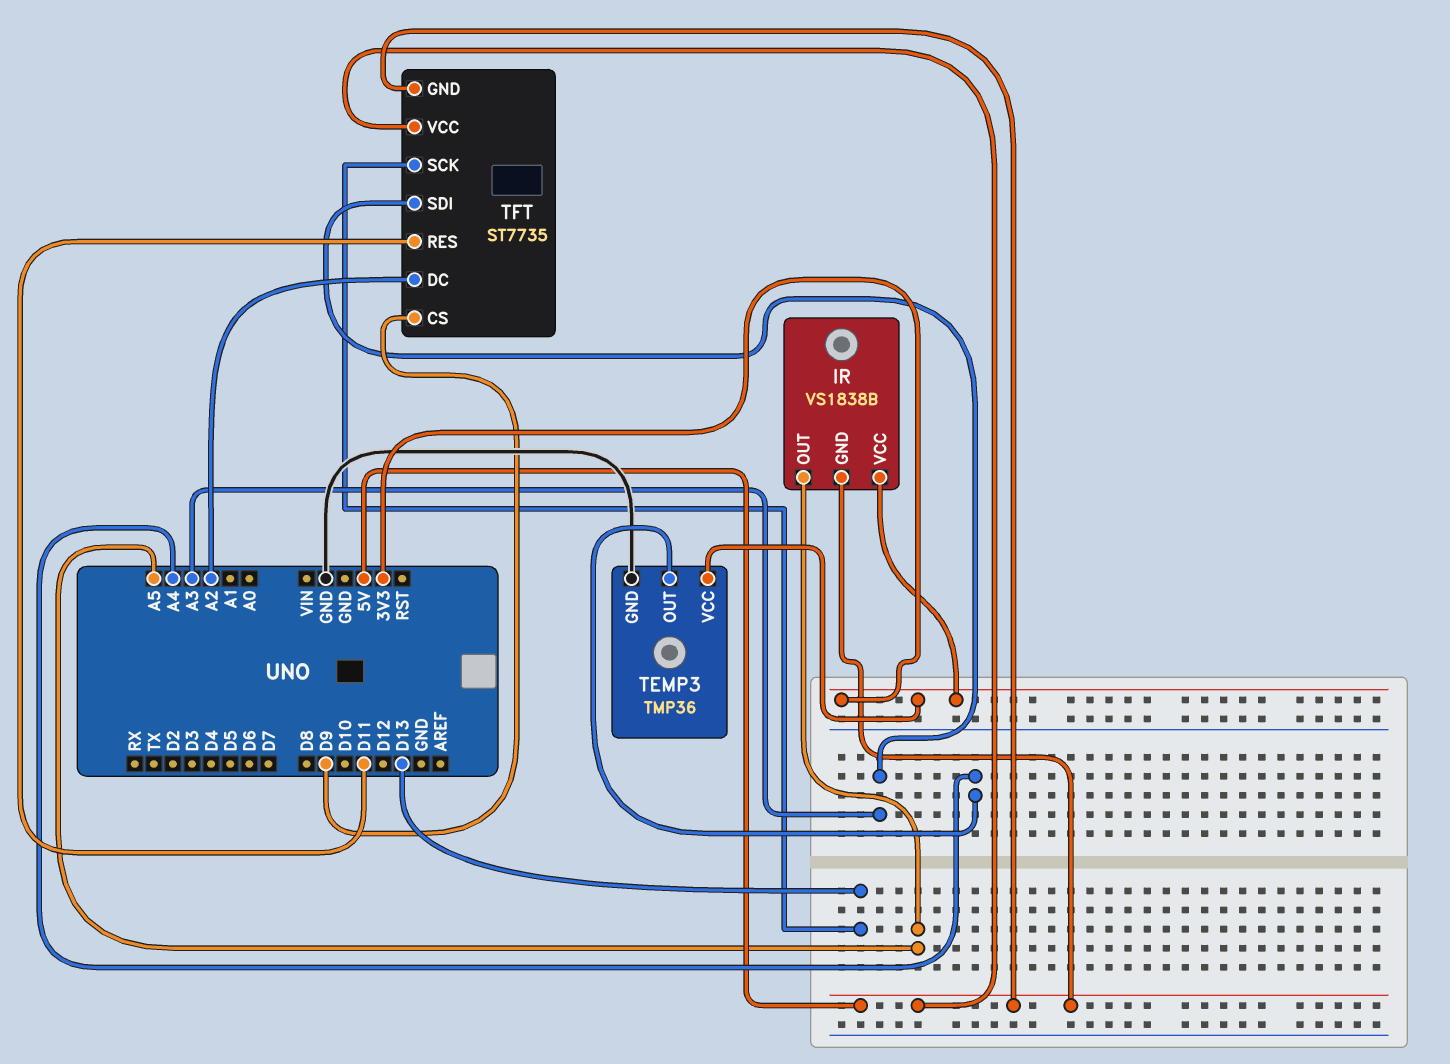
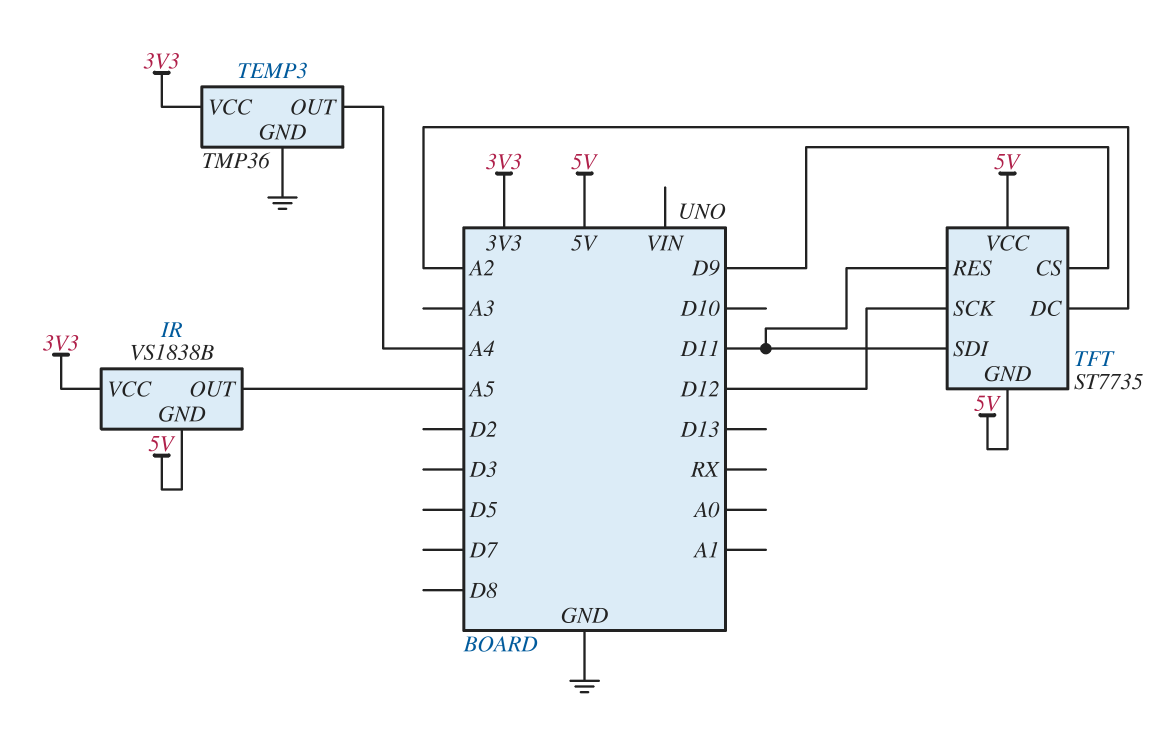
TFT pin SCK: D13 -> D12
TFT pin SDI: A3 -> D11

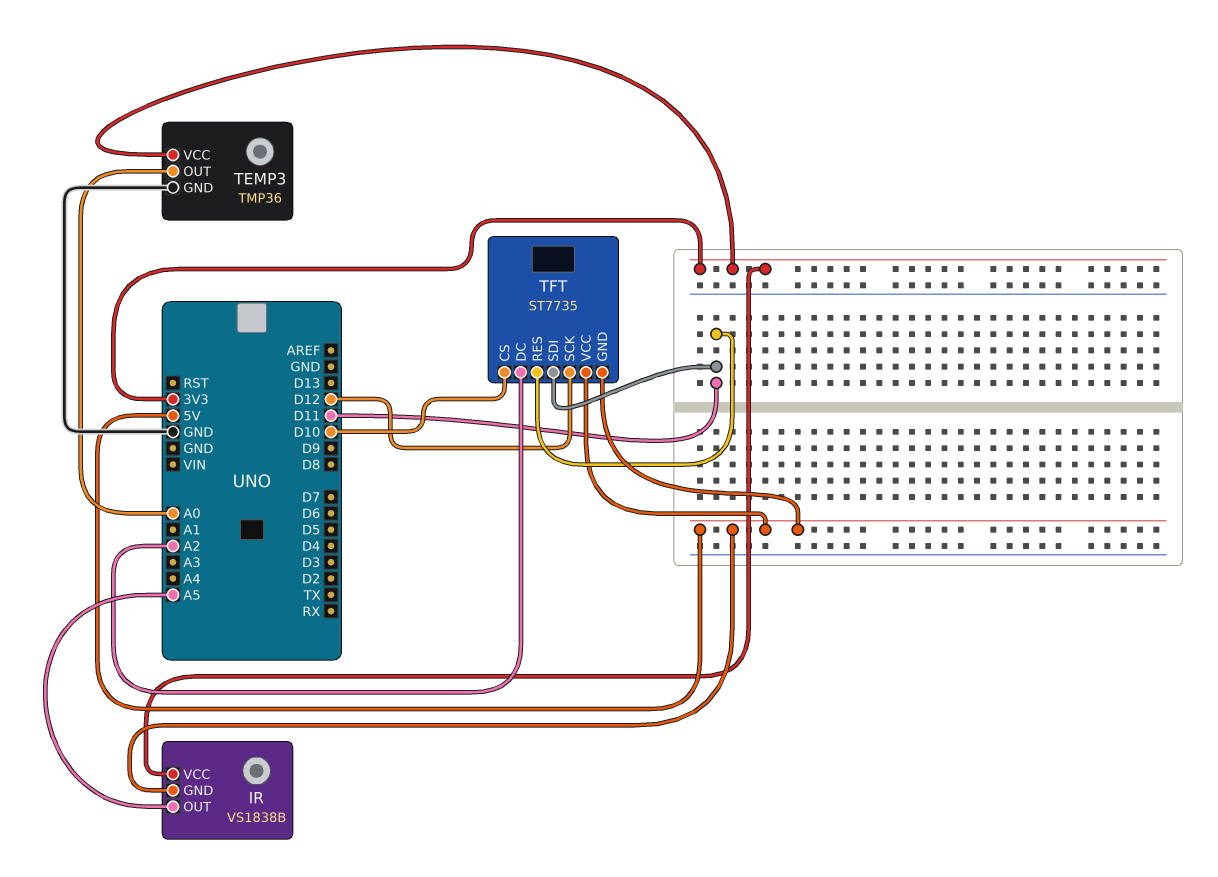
TEMP3 pin OUT: A4 -> A0
TFT pin CS: D9 -> D10

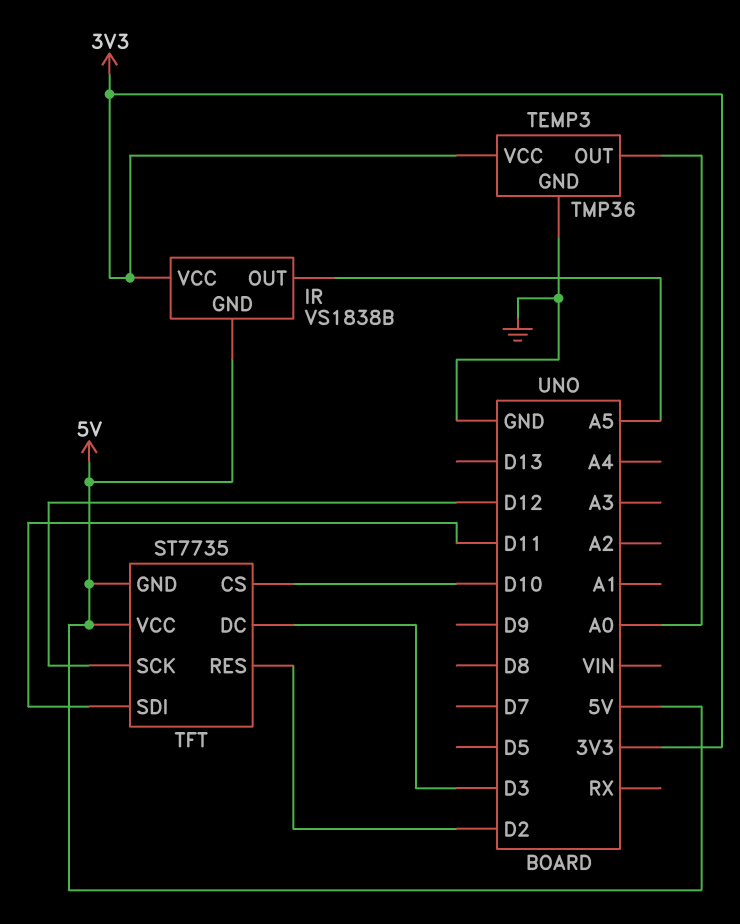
TFT pin DC: A2 -> D3
TFT pin RES: D11 -> D2

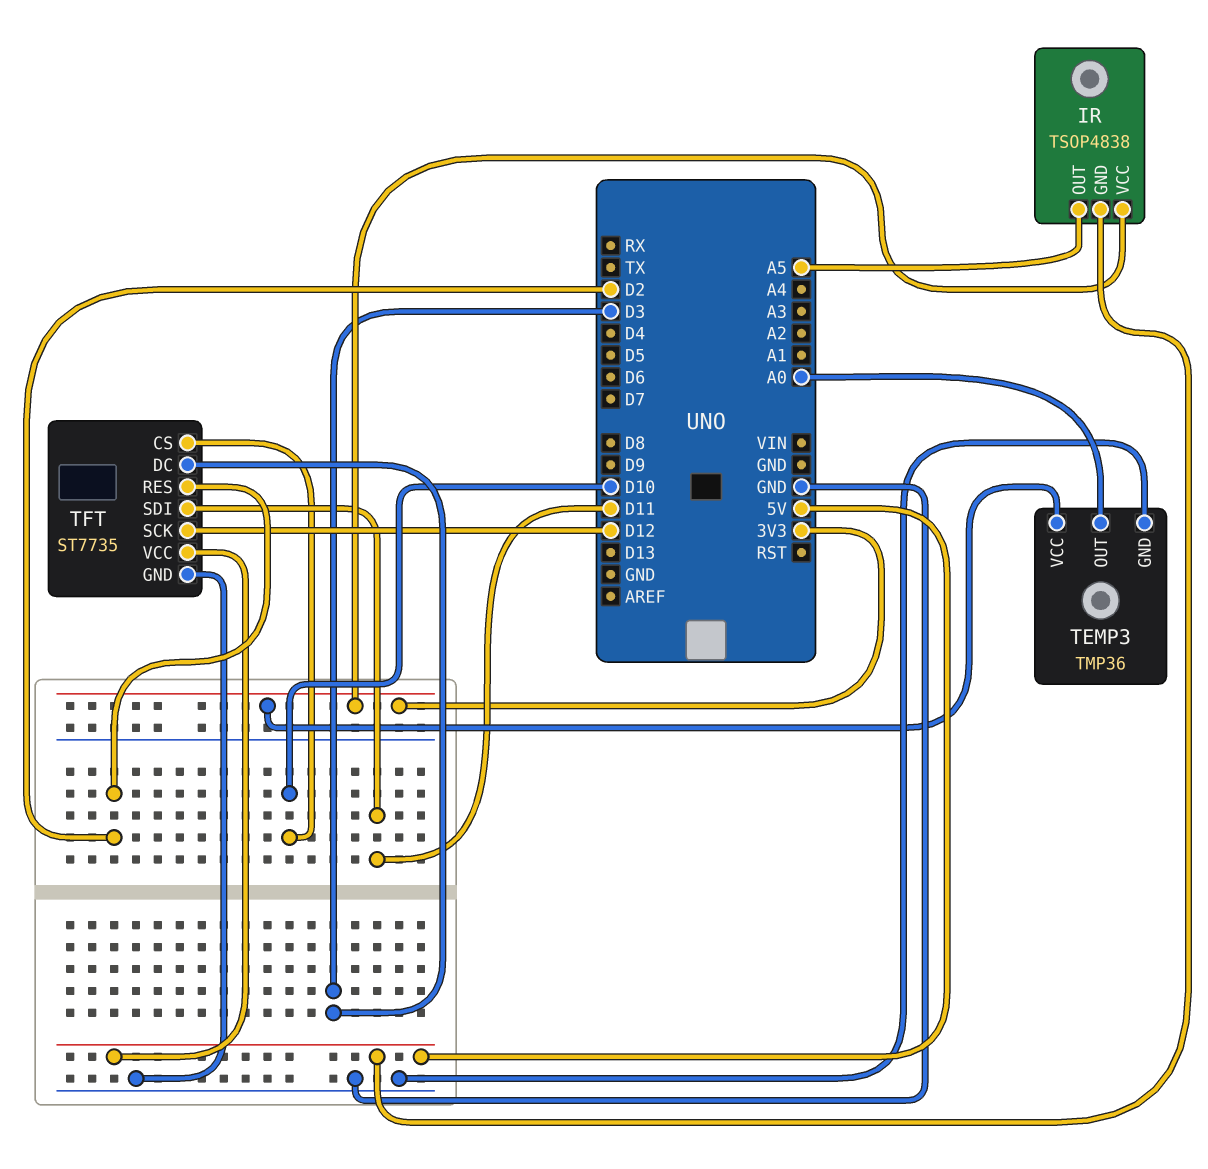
IR: VS1838B -> TSOP4838
TFT pin GND: 5V -> GND

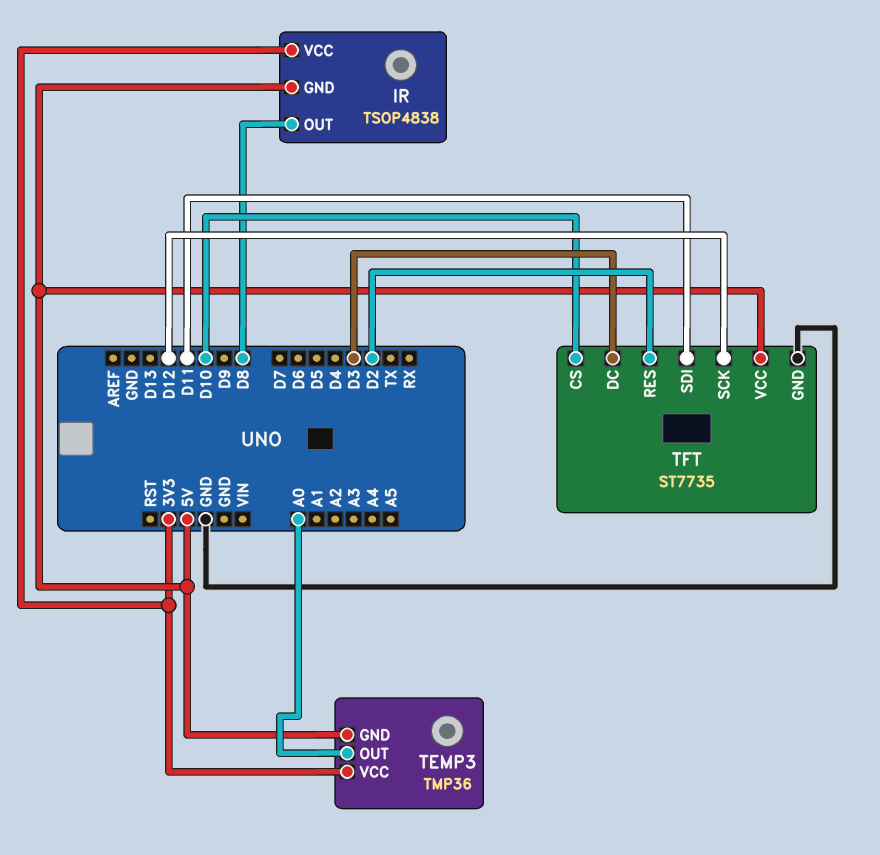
IR pin OUT: A5 -> D8
TEMP3 pin GND: GND -> 5V

